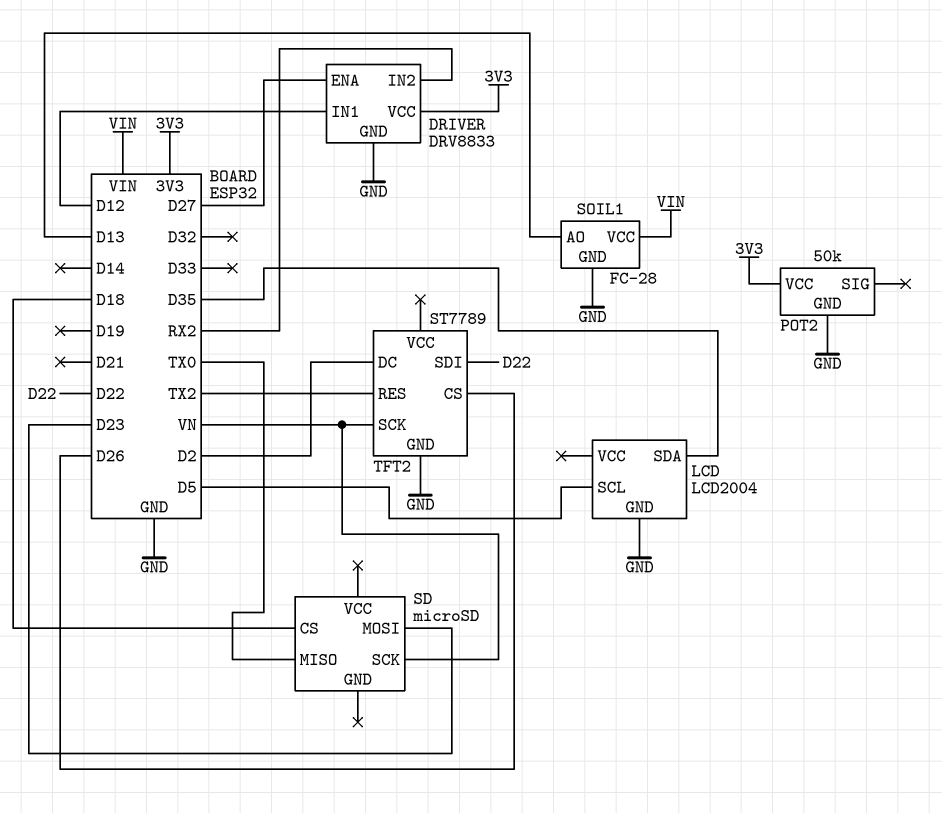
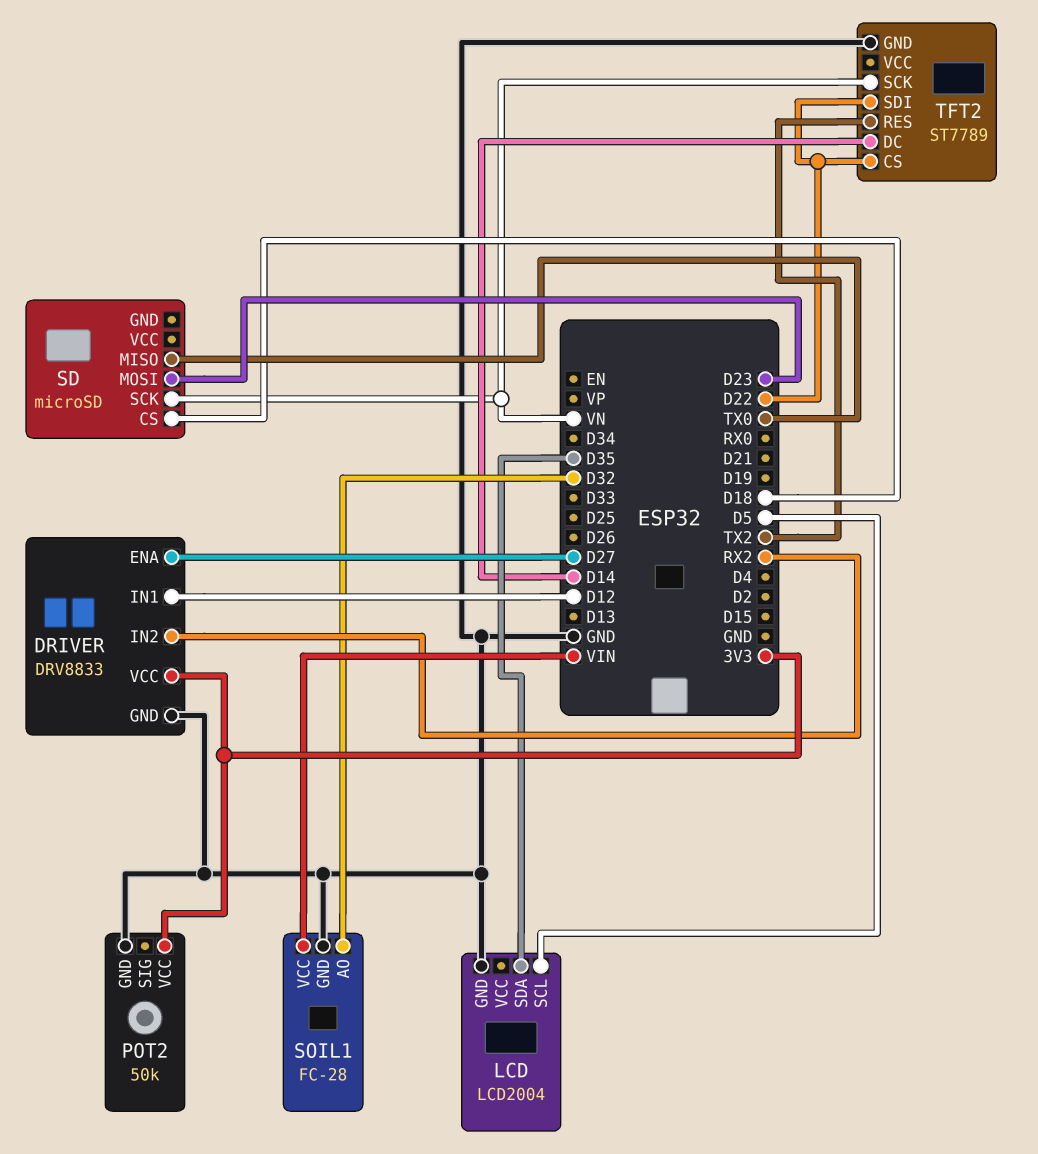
SOIL1 pin AO: D13 -> D32
TFT2 pin CS: D26 -> D22
TFT2 pin DC: D2 -> D14

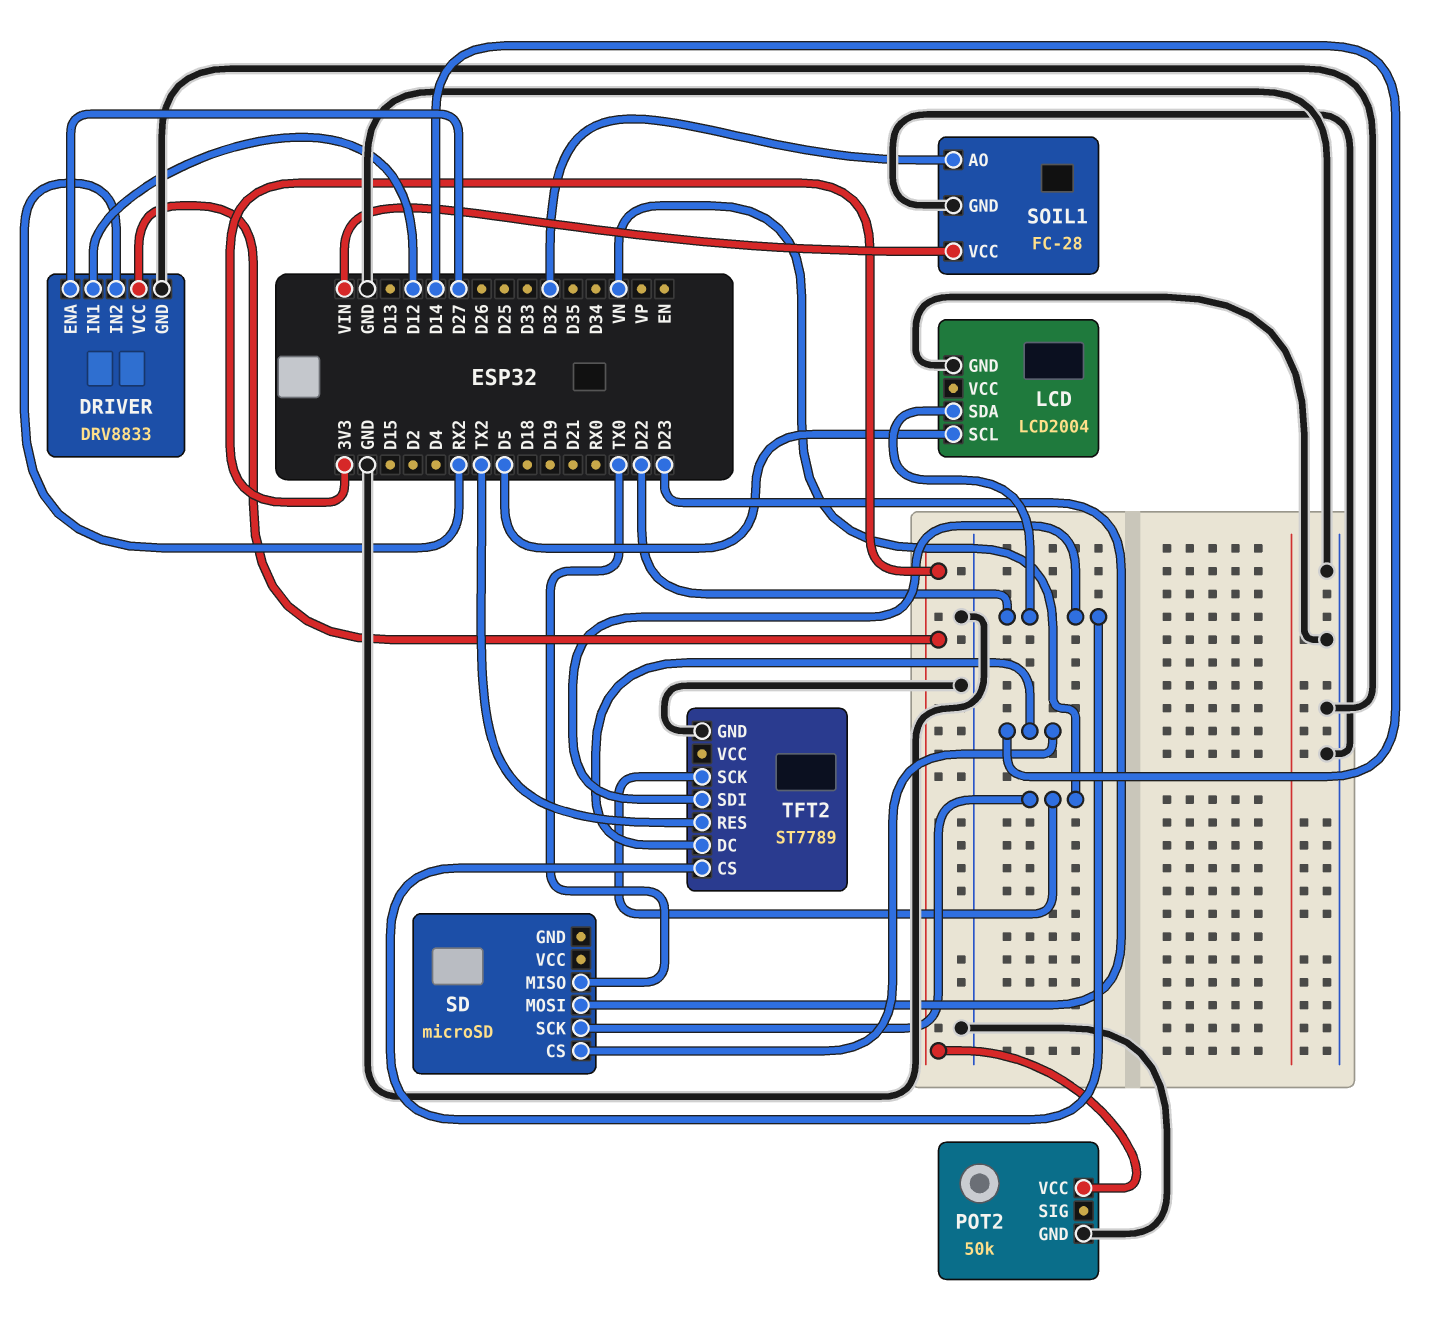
LCD pin SDA: D35 -> D22
SD pin CS: D18 -> D14

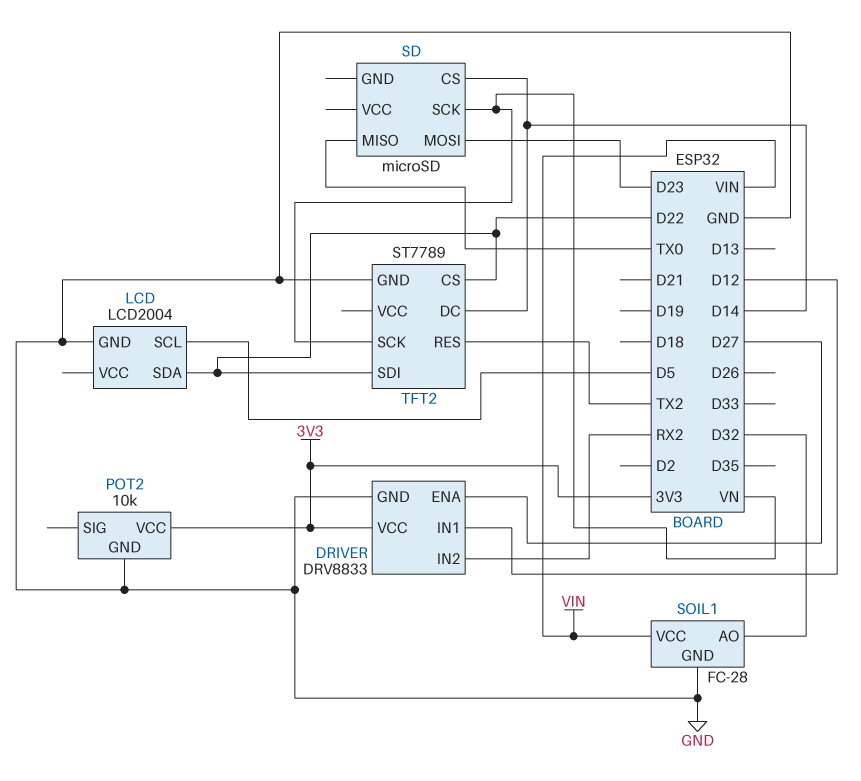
POT2: 50k -> 10k

